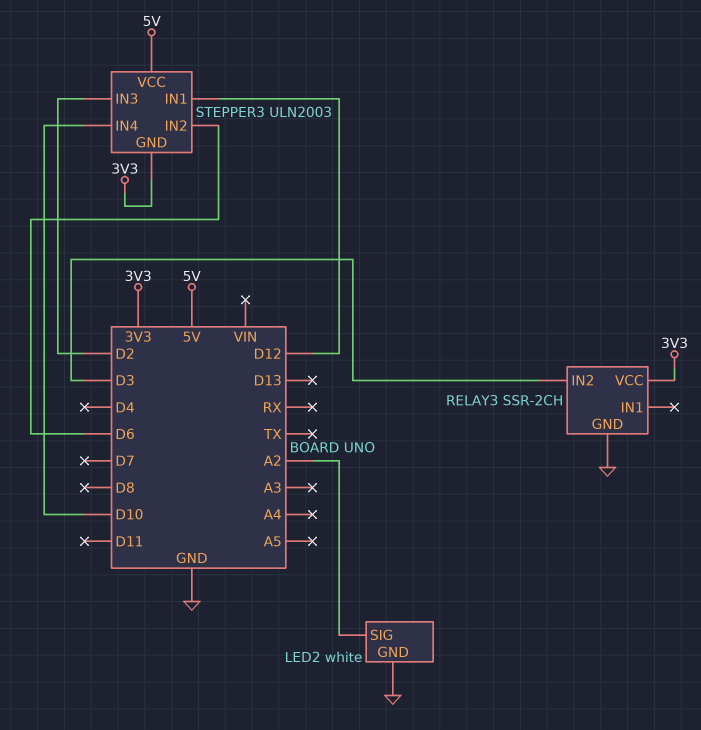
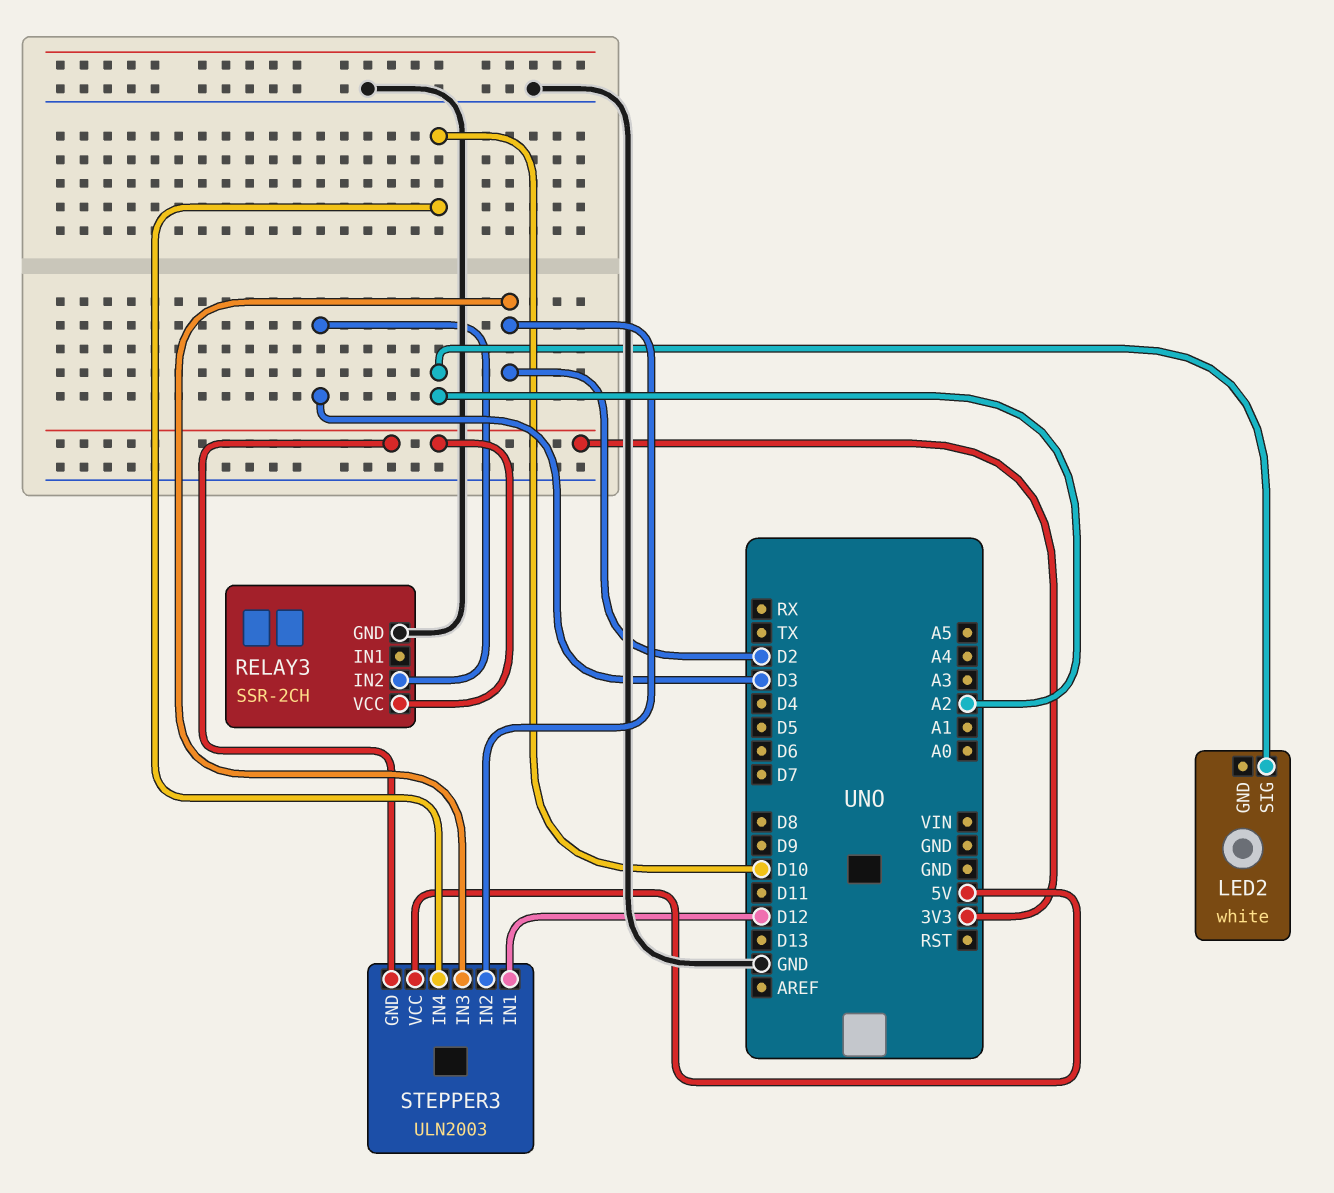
LED2 pin GND: GND -> none
STEPPER3 pin IN2: D6 -> D2

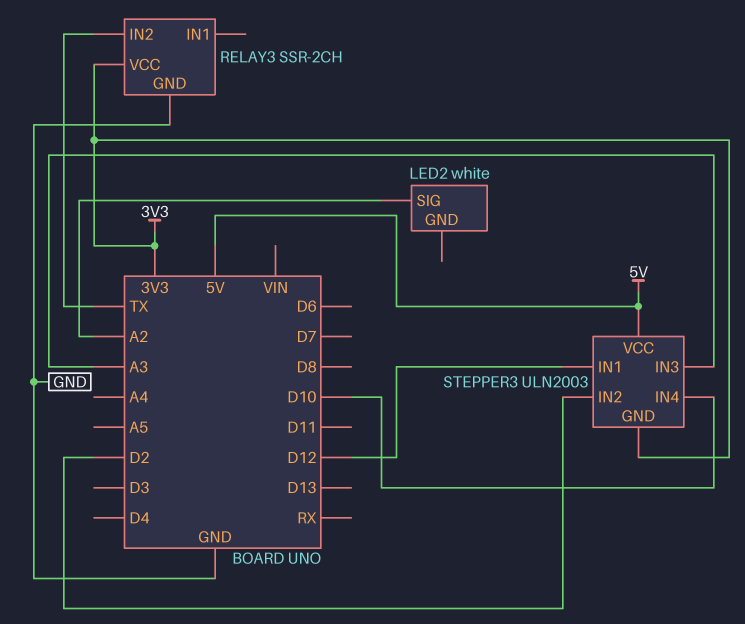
RELAY3 pin IN2: D3 -> TX
STEPPER3 pin IN3: D2 -> A3

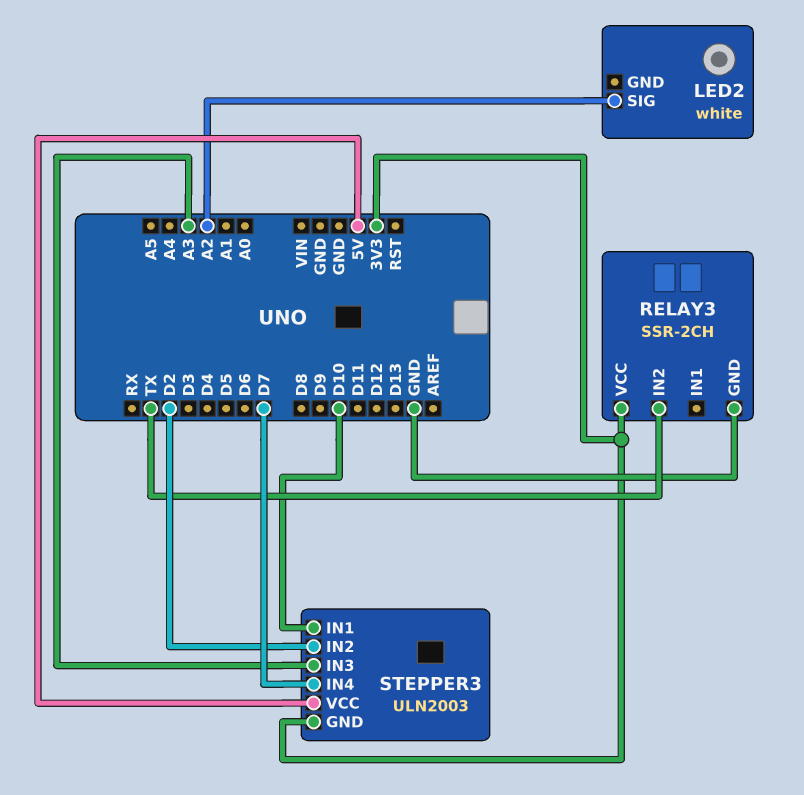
STEPPER3 pin IN1: D12 -> D10
STEPPER3 pin IN4: D10 -> D7

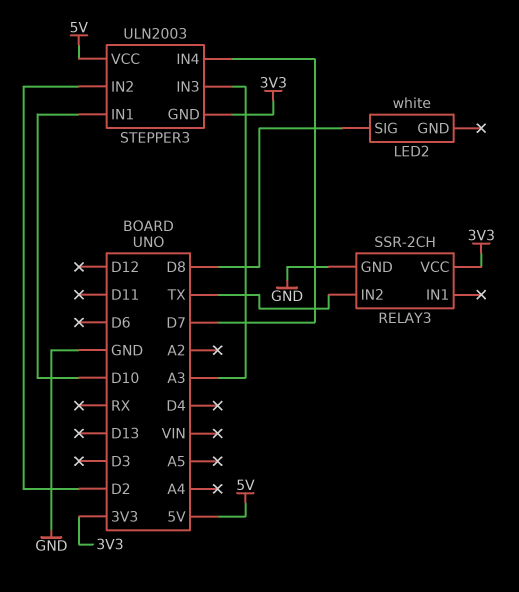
LED2 pin SIG: A2 -> D8

